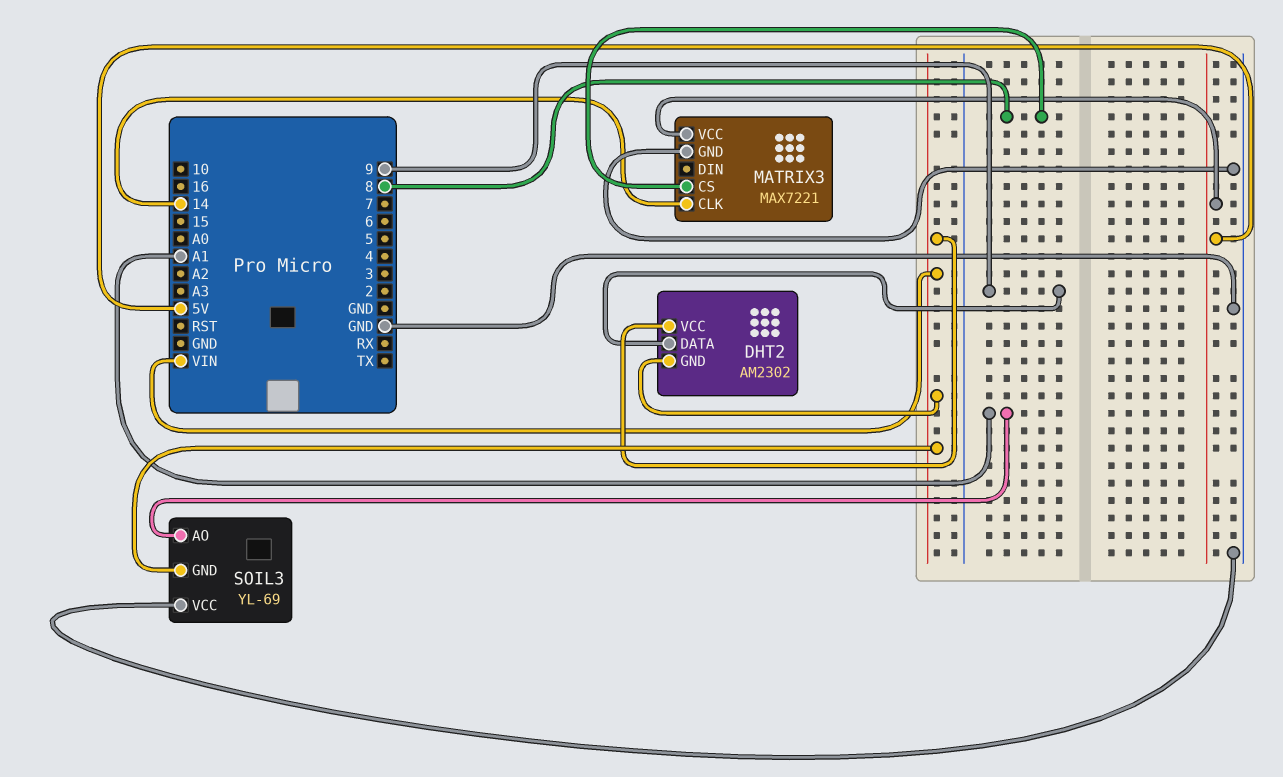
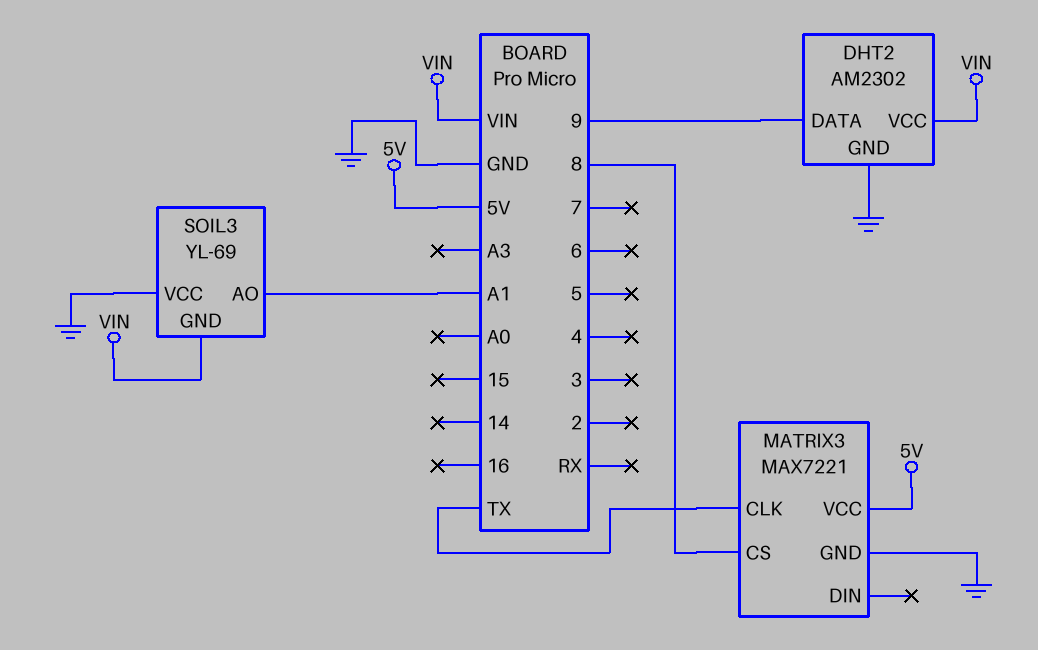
DHT2 pin GND: VIN -> GND
MATRIX3 pin CLK: 14 -> TX

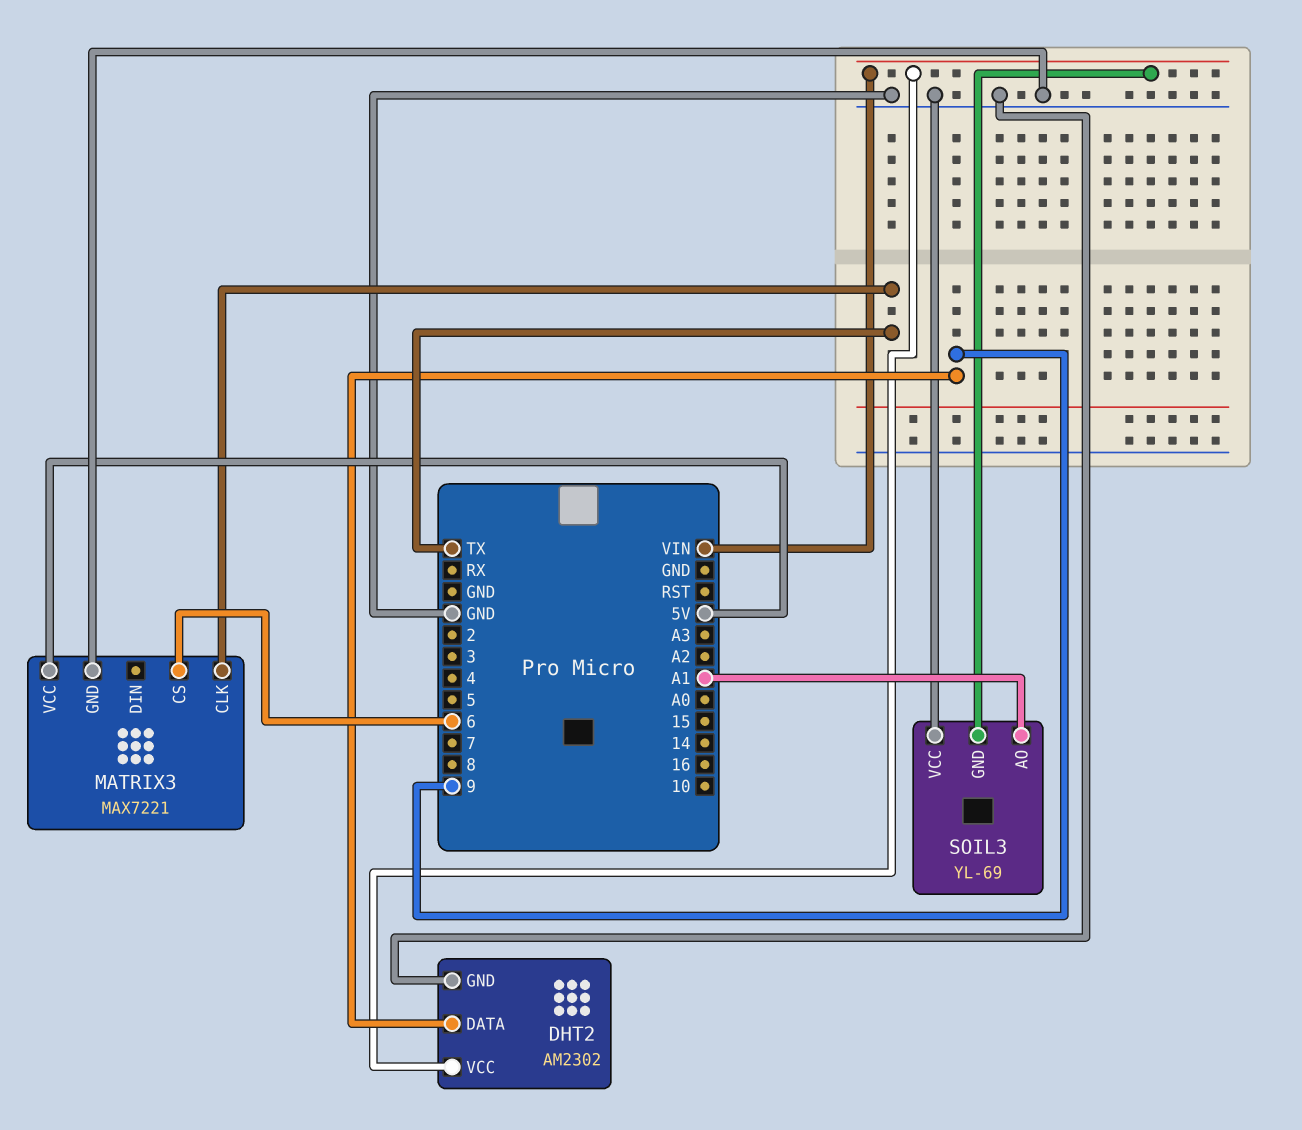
MATRIX3 pin CS: 8 -> 6

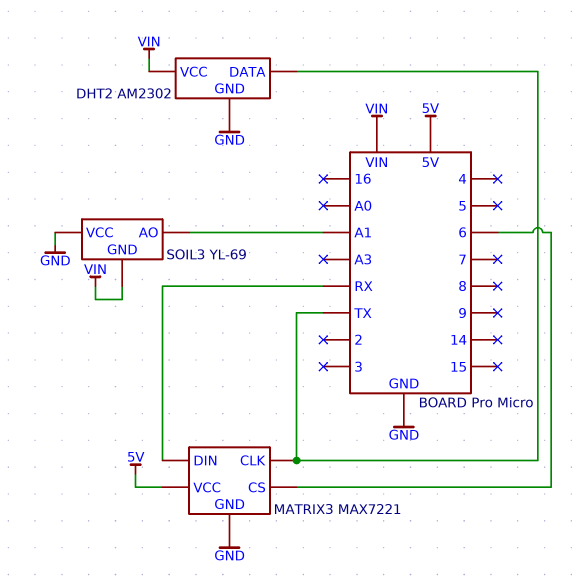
DHT2 pin DATA: 9 -> TX
MATRIX3 pin DIN: none -> RX

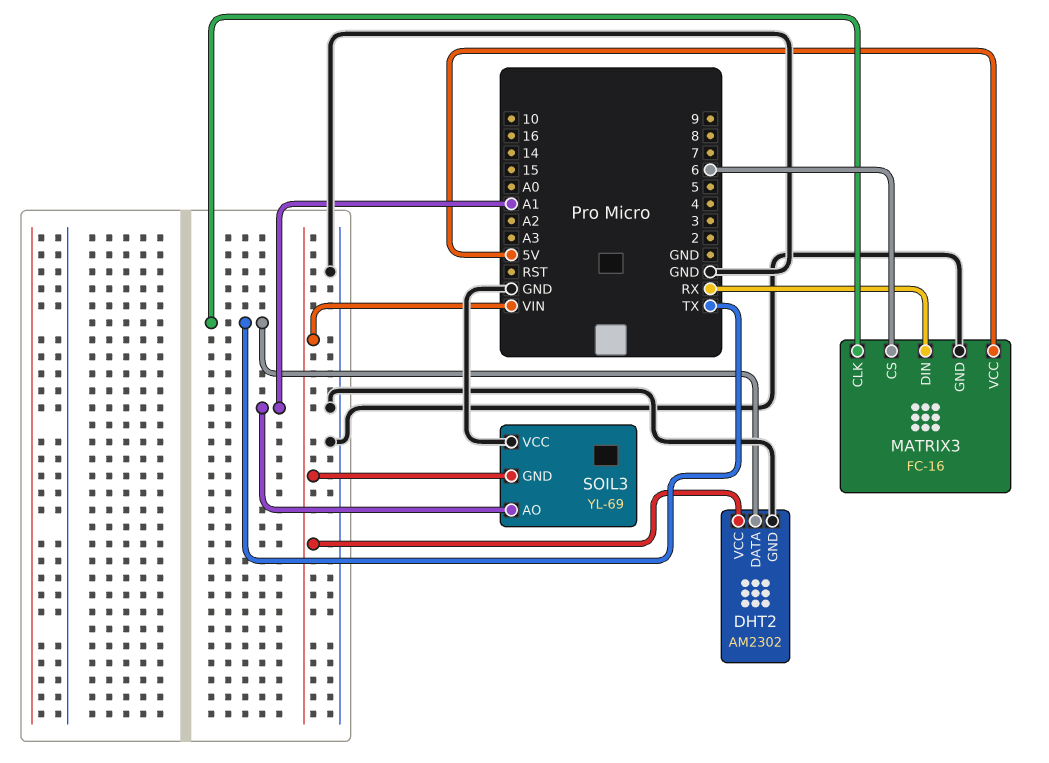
MATRIX3: MAX7221 -> FC-16

